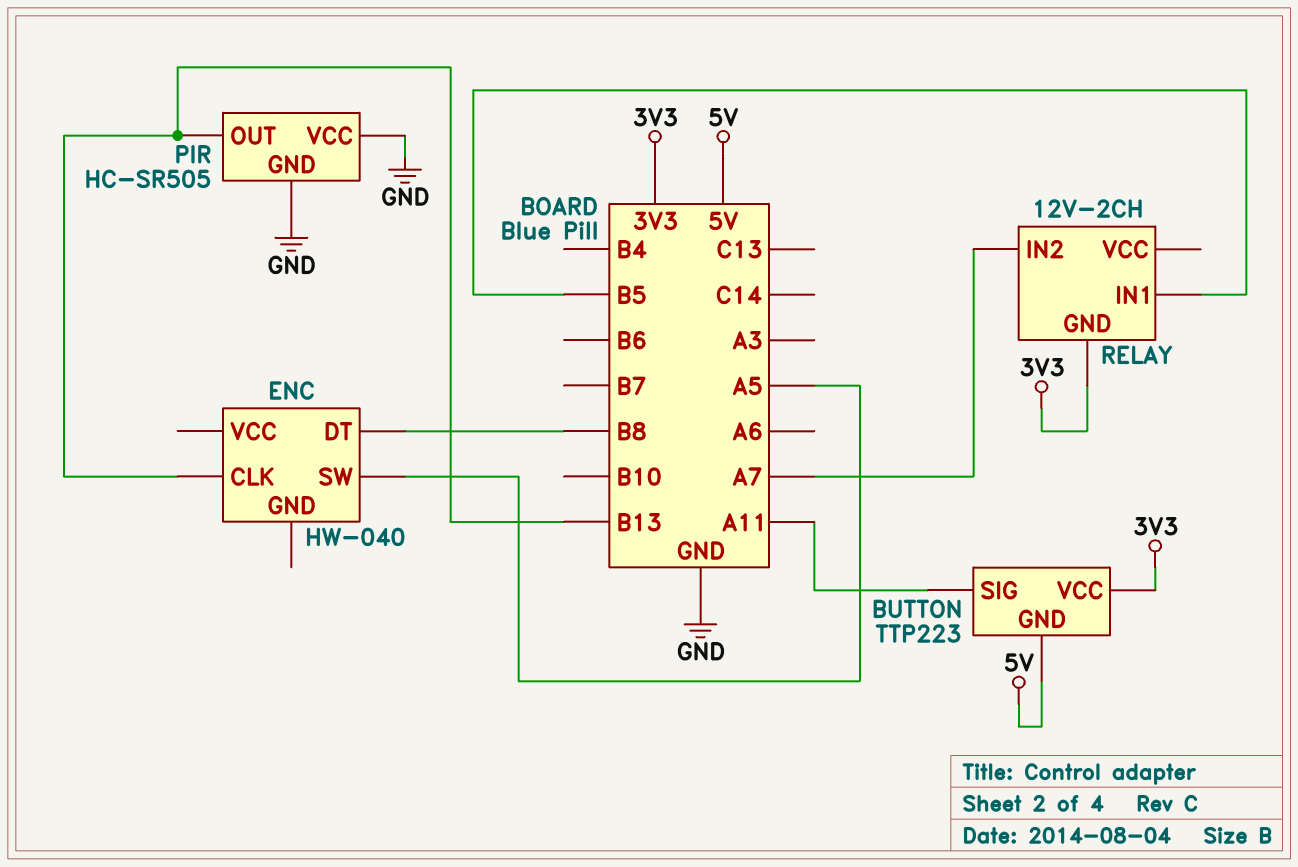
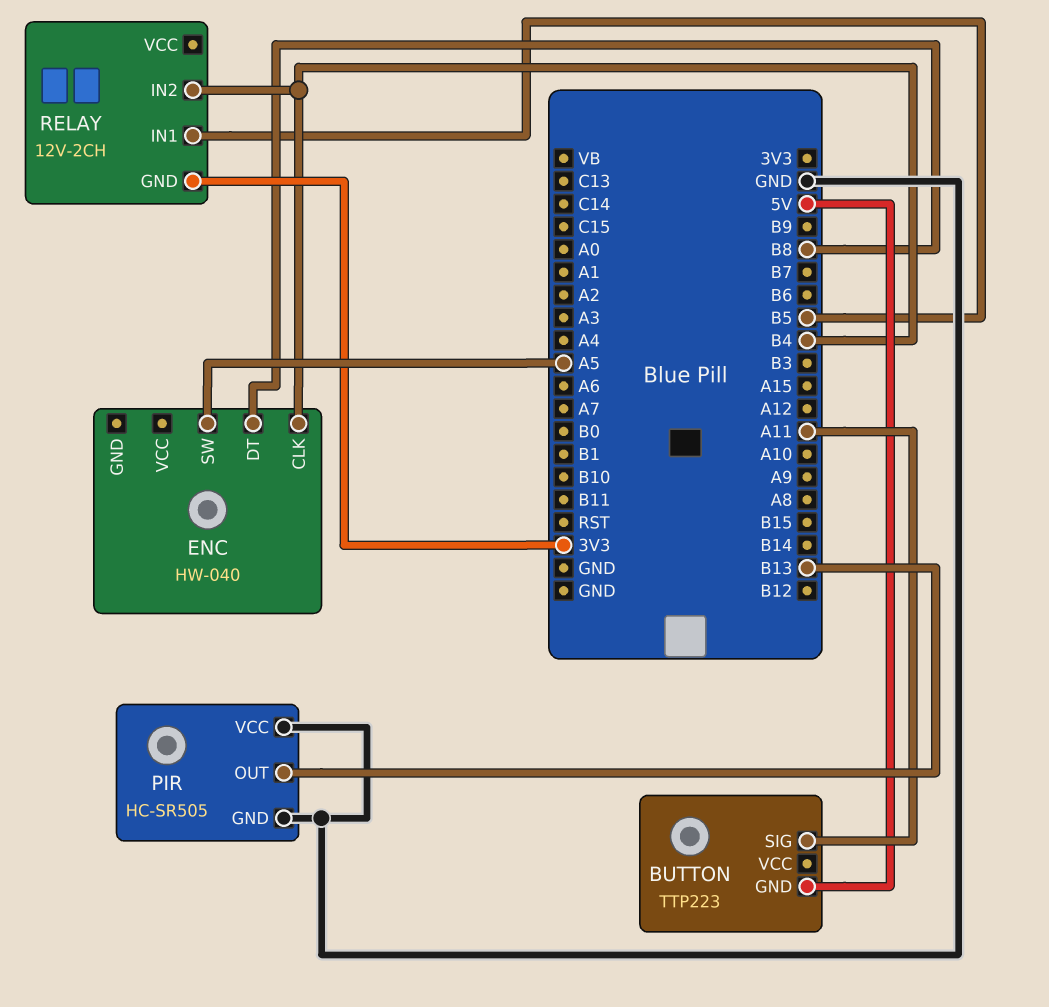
BUTTON pin VCC: 3V3 -> none
ENC pin CLK: B13 -> B4
RELAY pin IN2: A7 -> B4

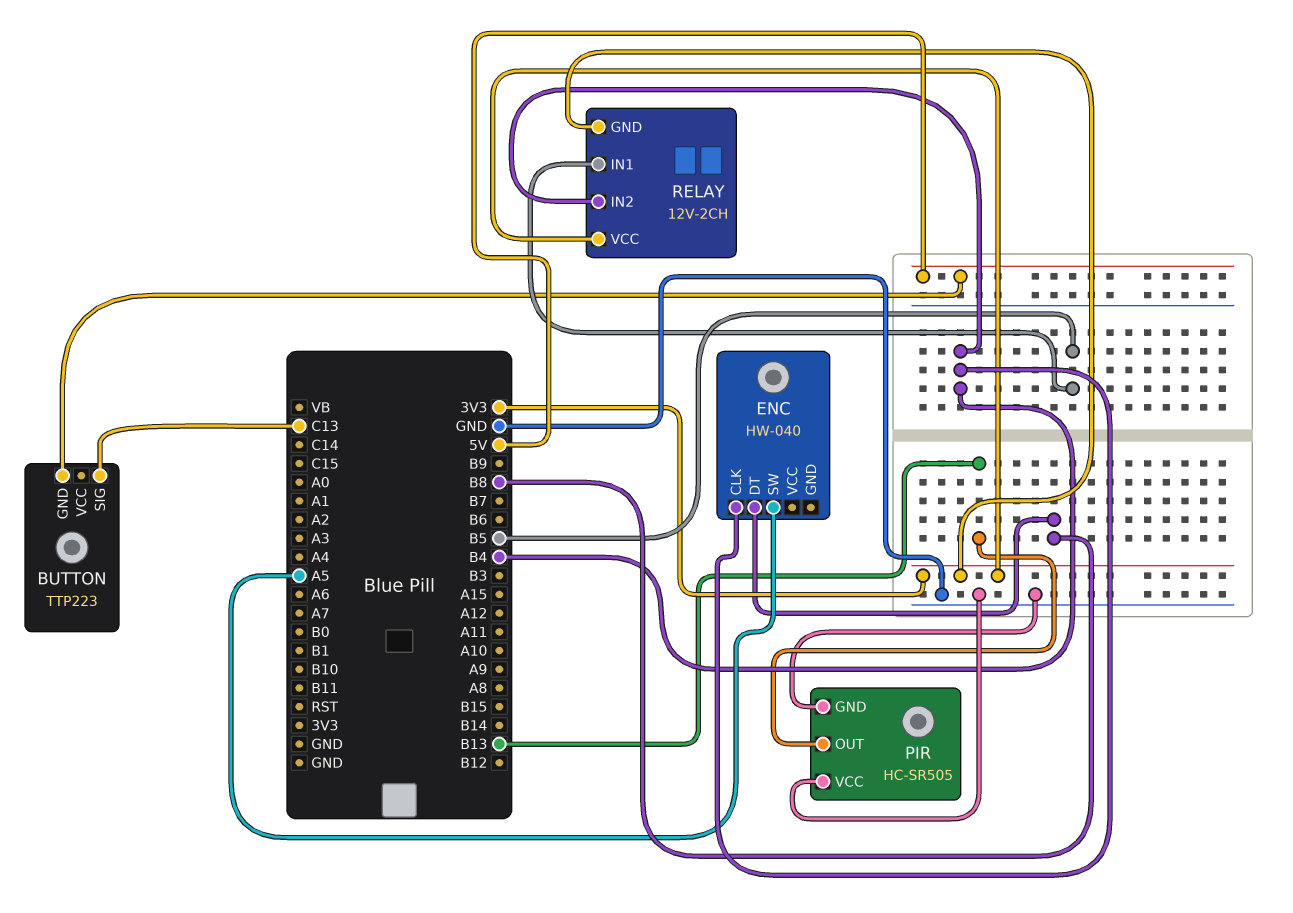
BUTTON pin SIG: A11 -> C13
RELAY pin VCC: none -> 3V3

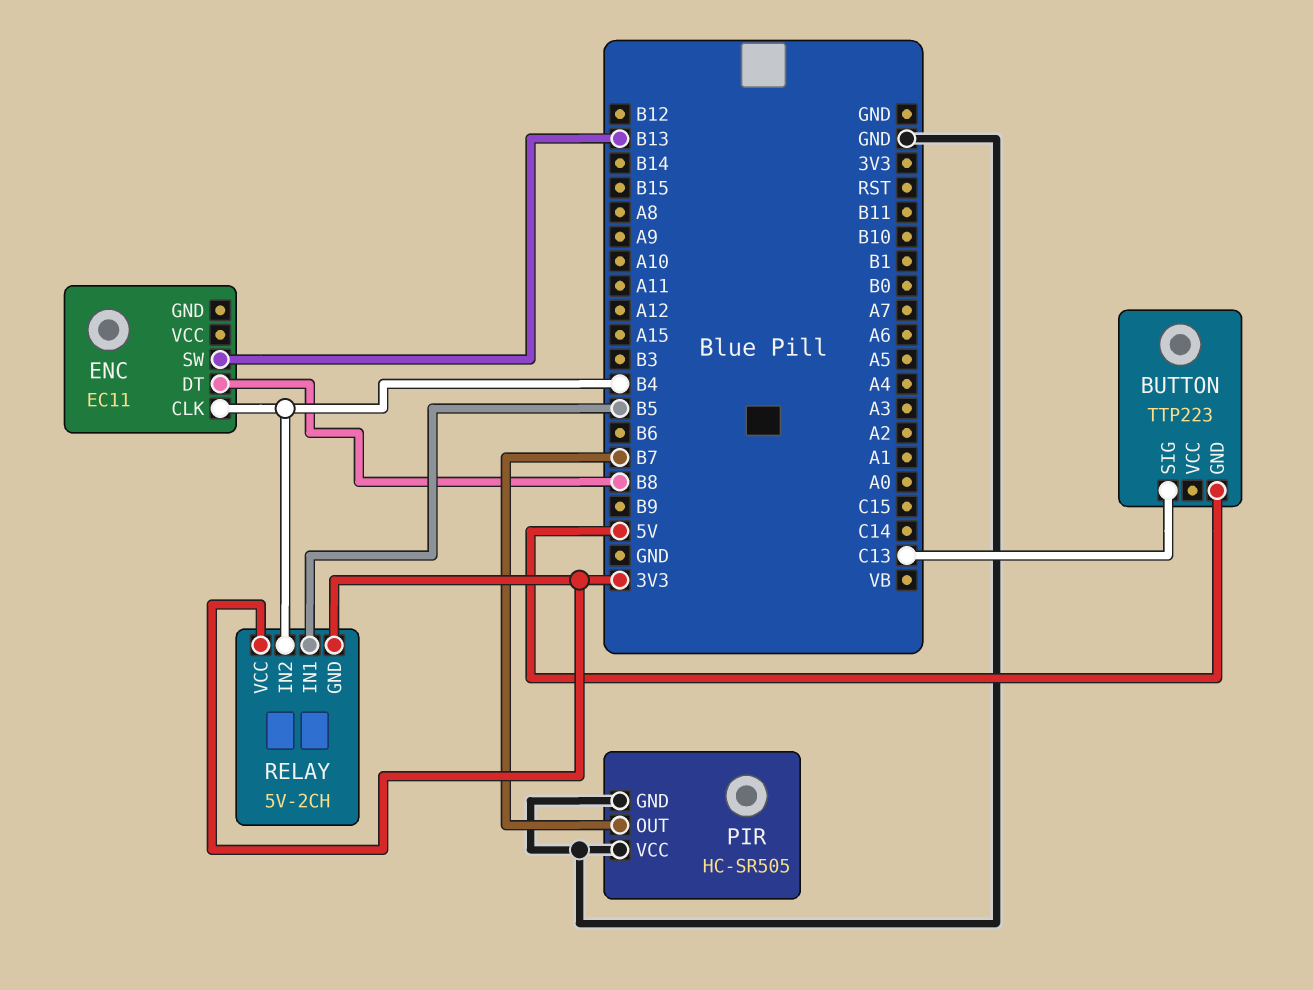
ENC: HW-040 -> EC11
ENC pin SW: A5 -> B13
PIR pin OUT: B13 -> B7
RELAY: 12V-2CH -> 5V-2CH

